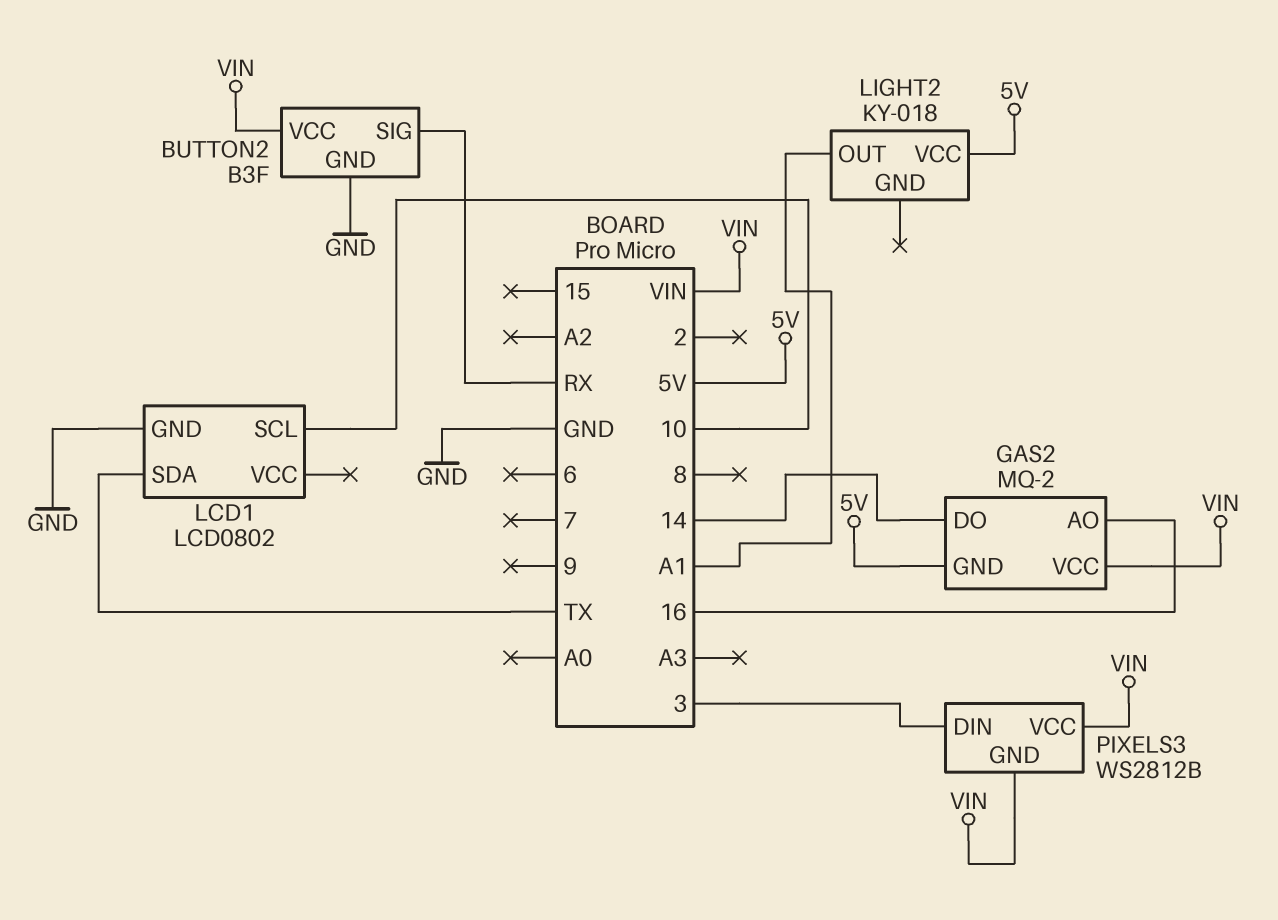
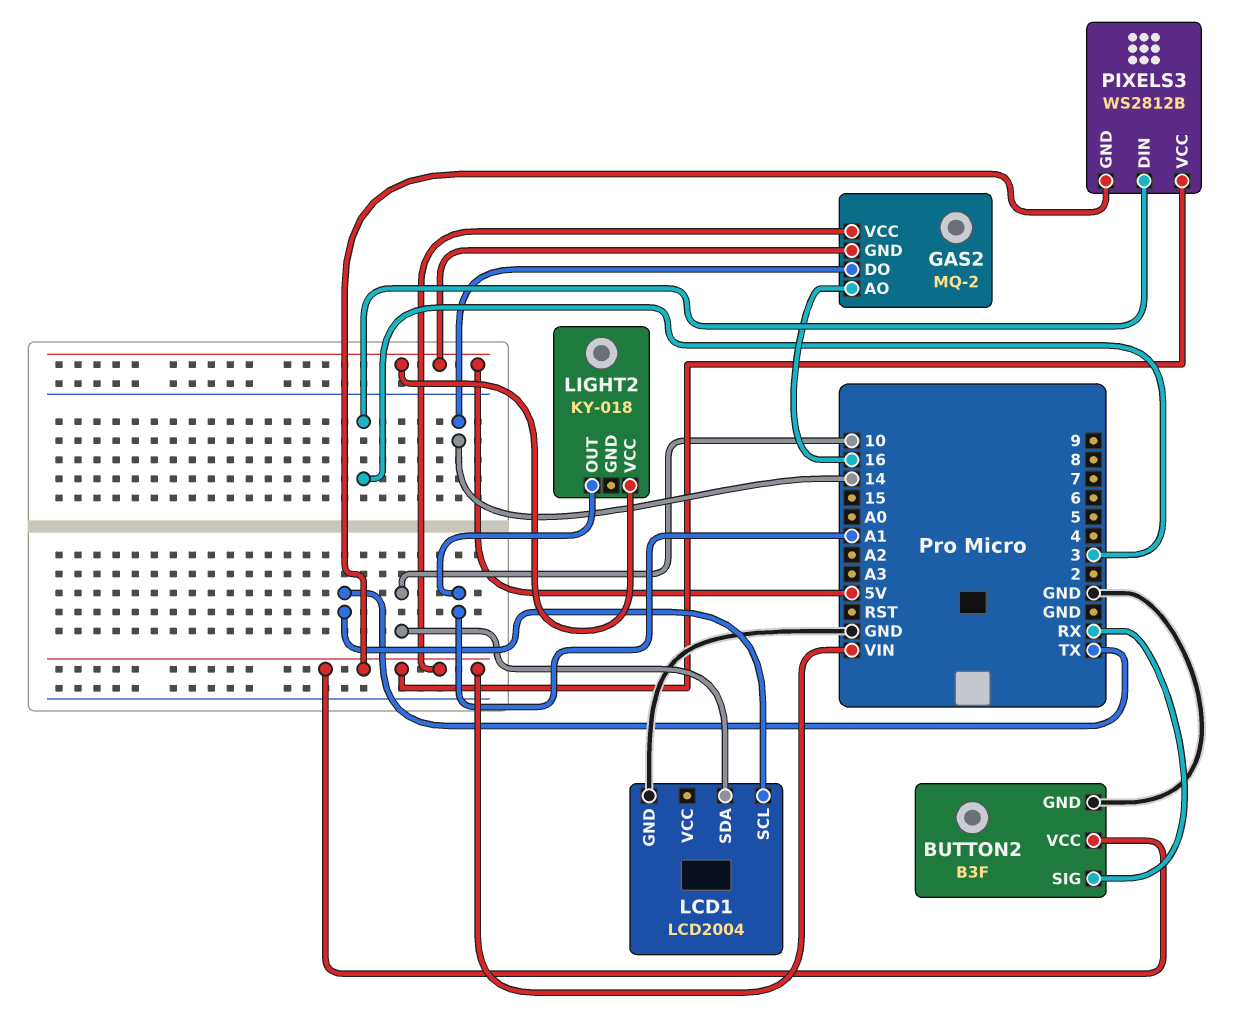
LCD1: LCD0802 -> LCD2004
LCD1 pin SCL: 10 -> TX
LCD1 pin SDA: TX -> 10

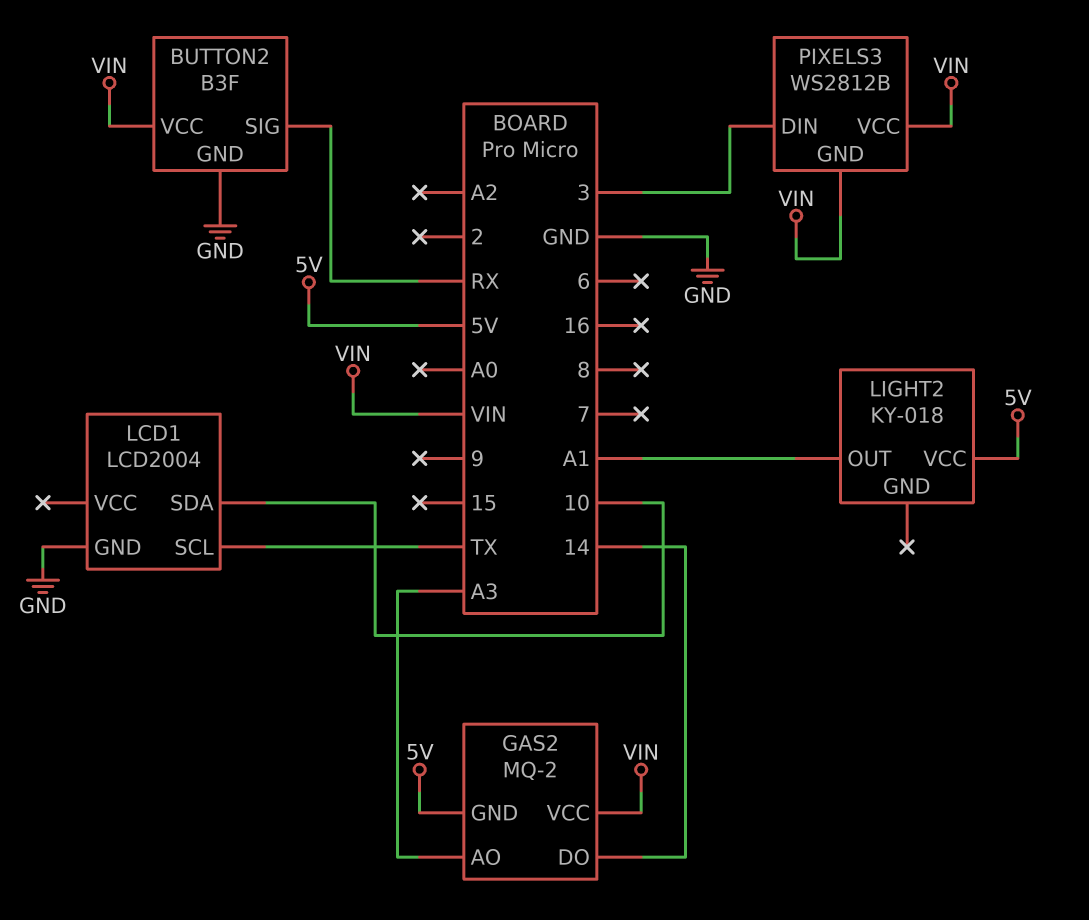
GAS2 pin AO: 16 -> A3

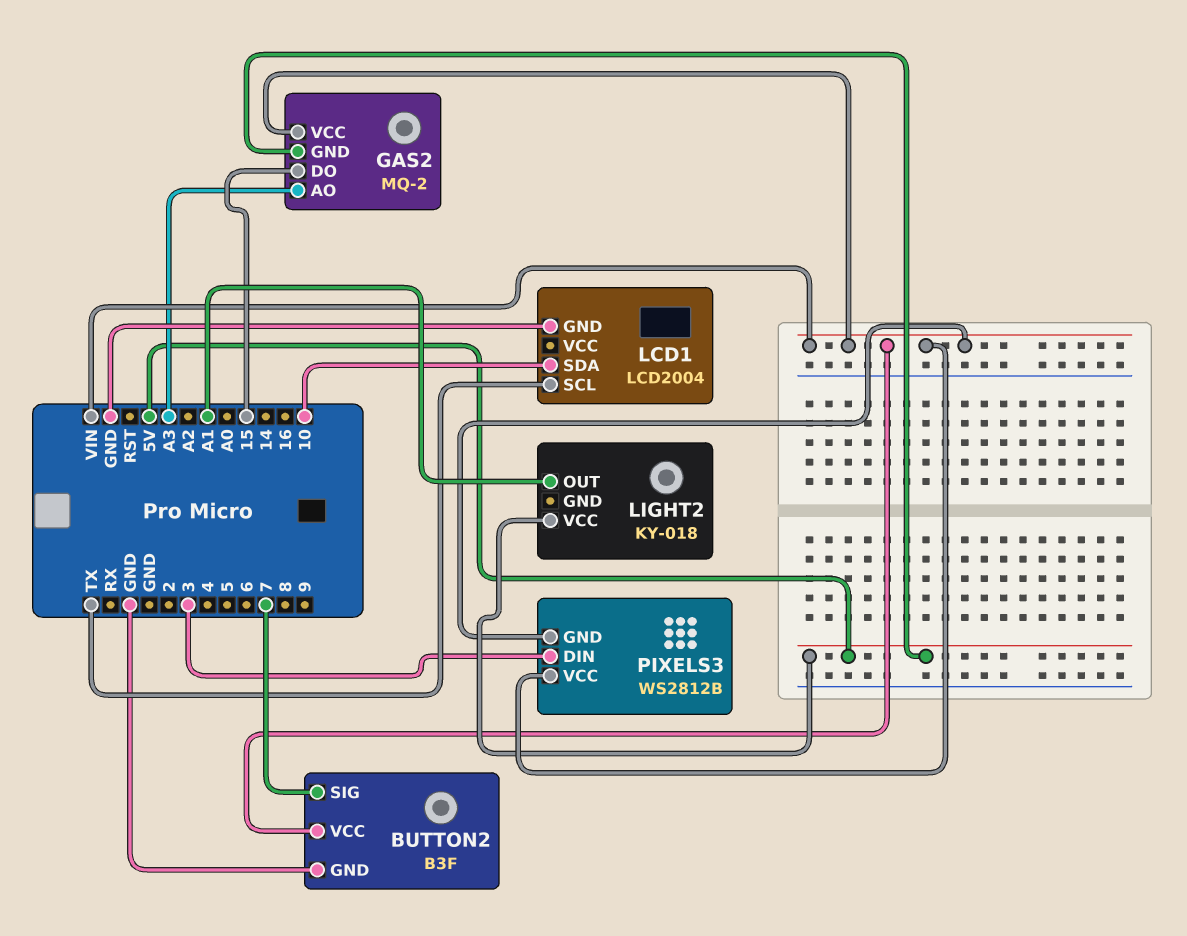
BUTTON2 pin SIG: RX -> 7
GAS2 pin DO: 14 -> 15

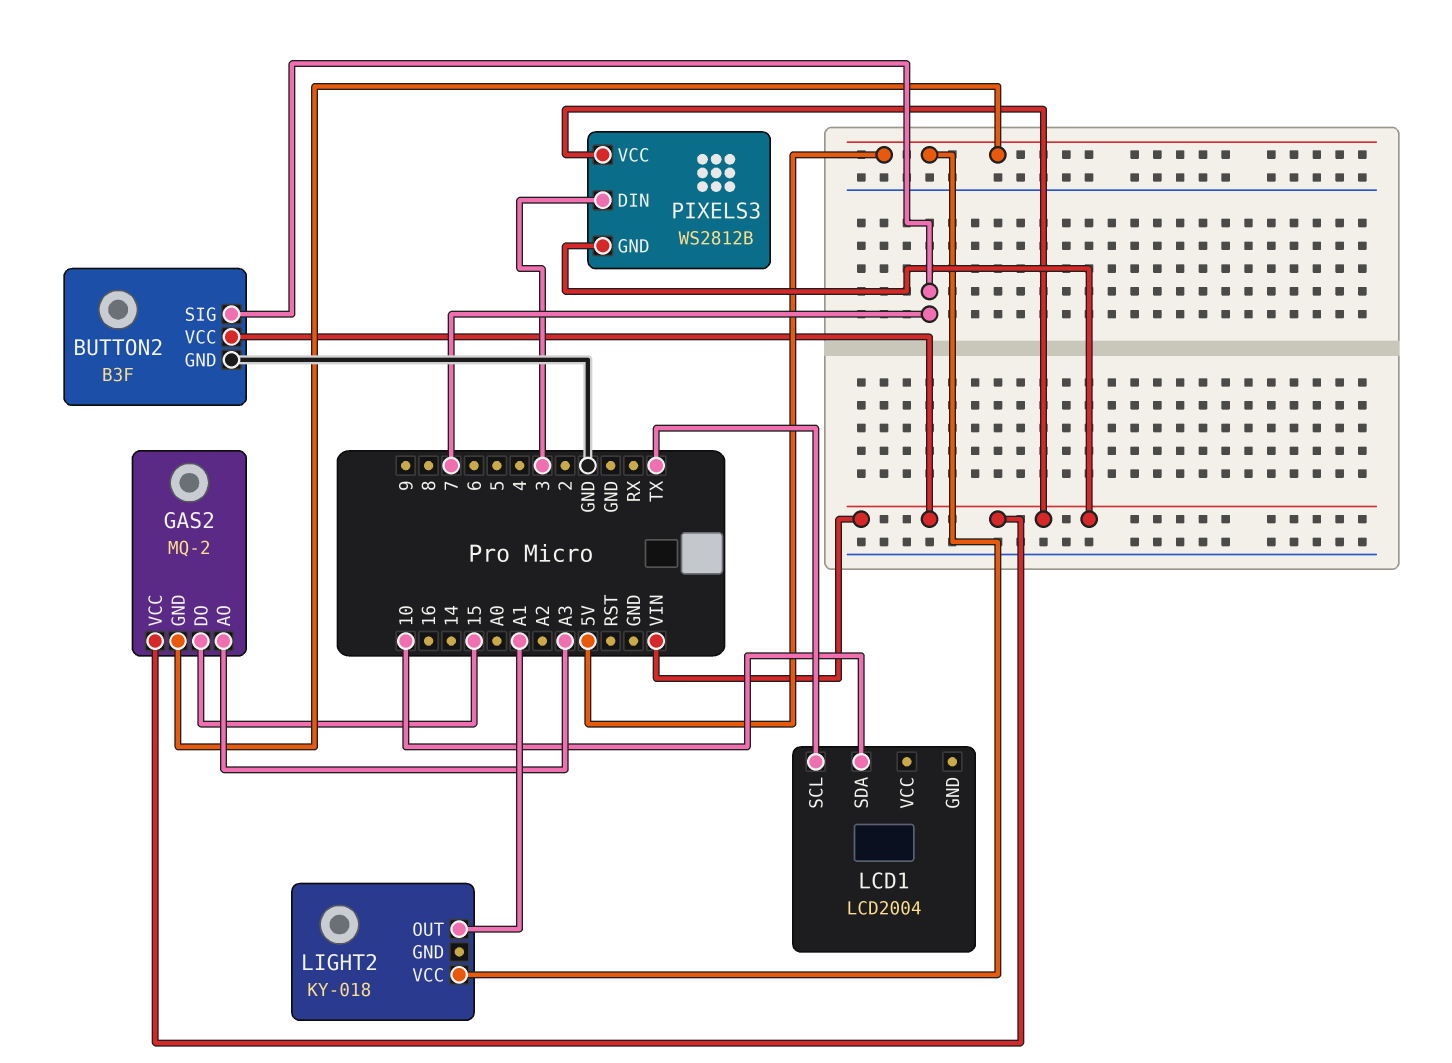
LCD1 pin GND: GND -> none

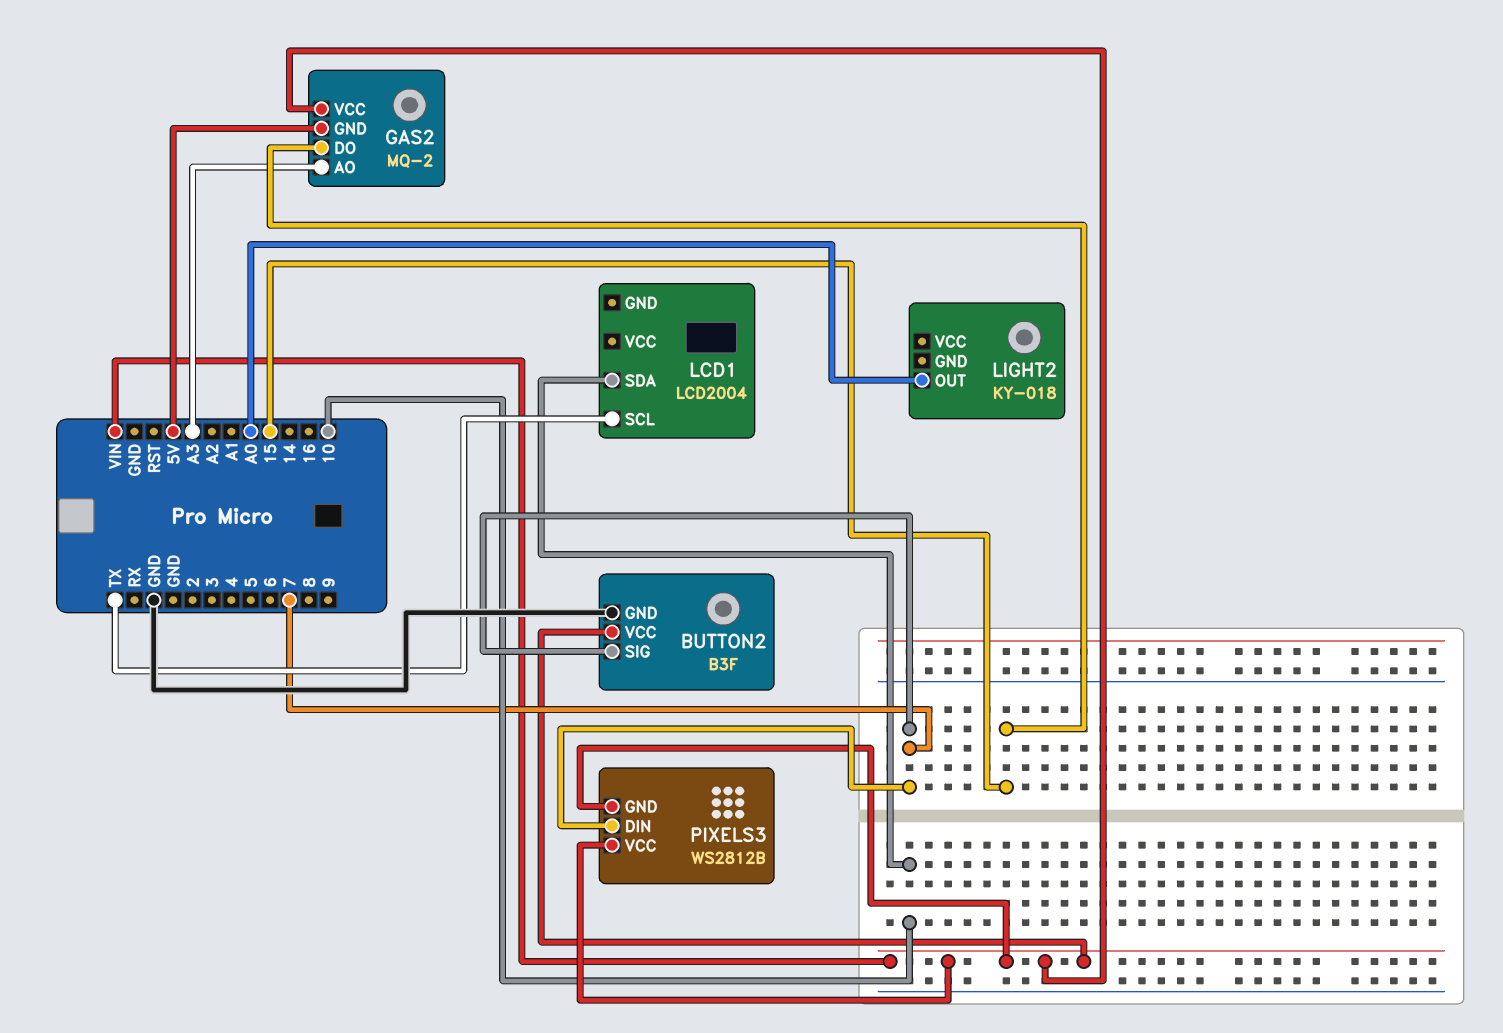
LIGHT2 pin OUT: A1 -> A0
LIGHT2 pin VCC: 5V -> none
PIXELS3 pin DIN: 3 -> 7

